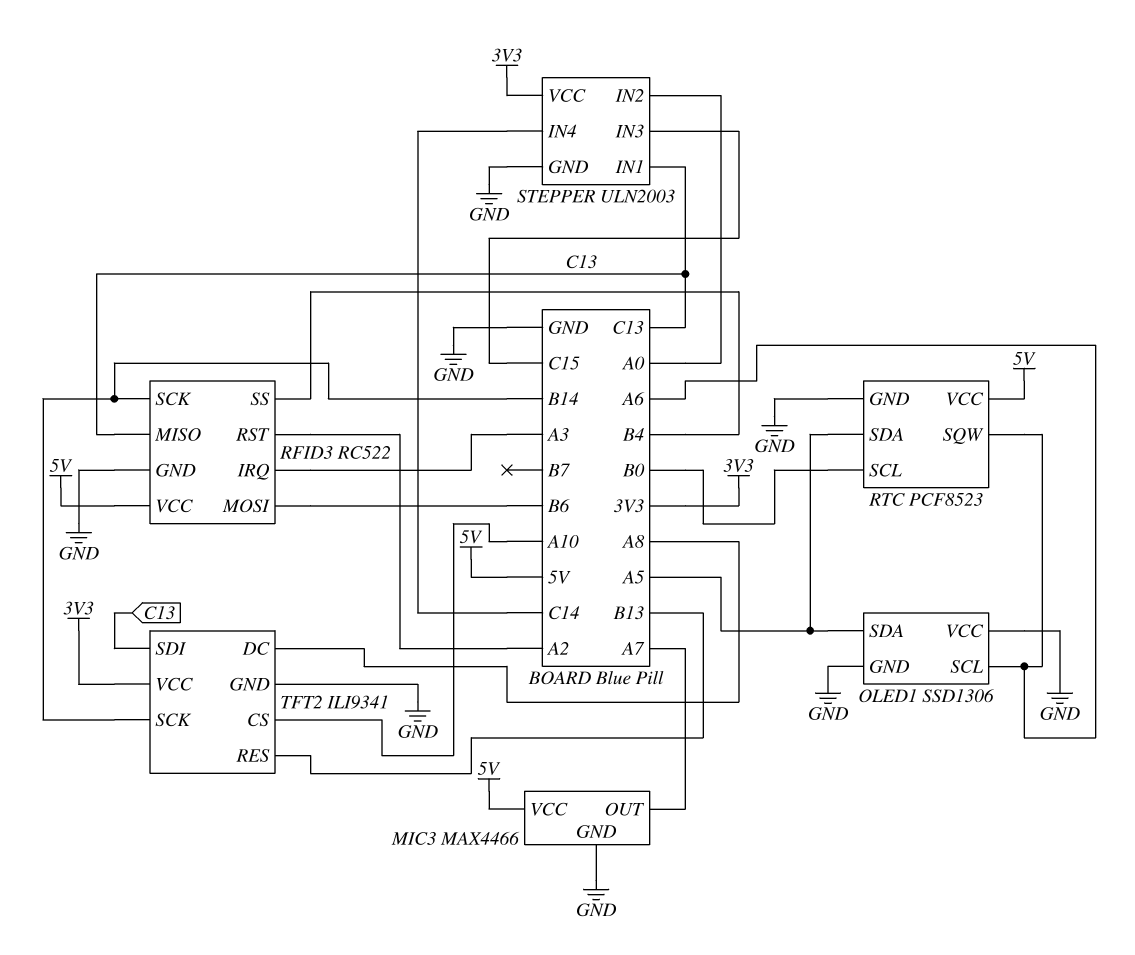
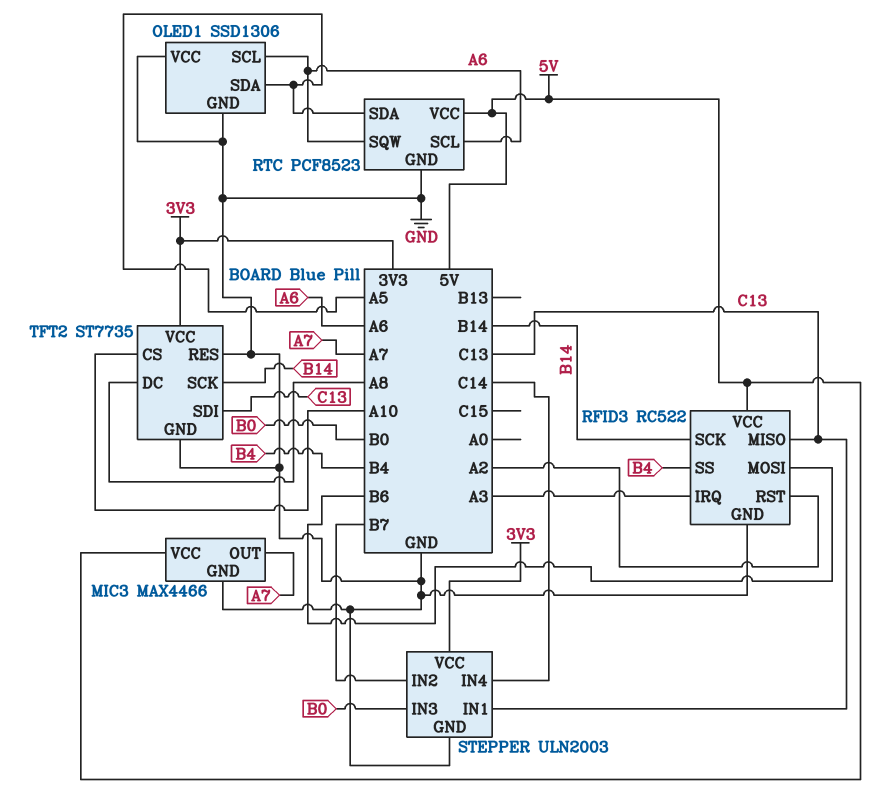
RTC pin SCL: B0 -> A6
STEPPER pin IN2: A0 -> B7
STEPPER pin IN3: C15 -> B0
TFT2: ILI9341 -> ST7735
TFT2 pin RES: B13 -> GND

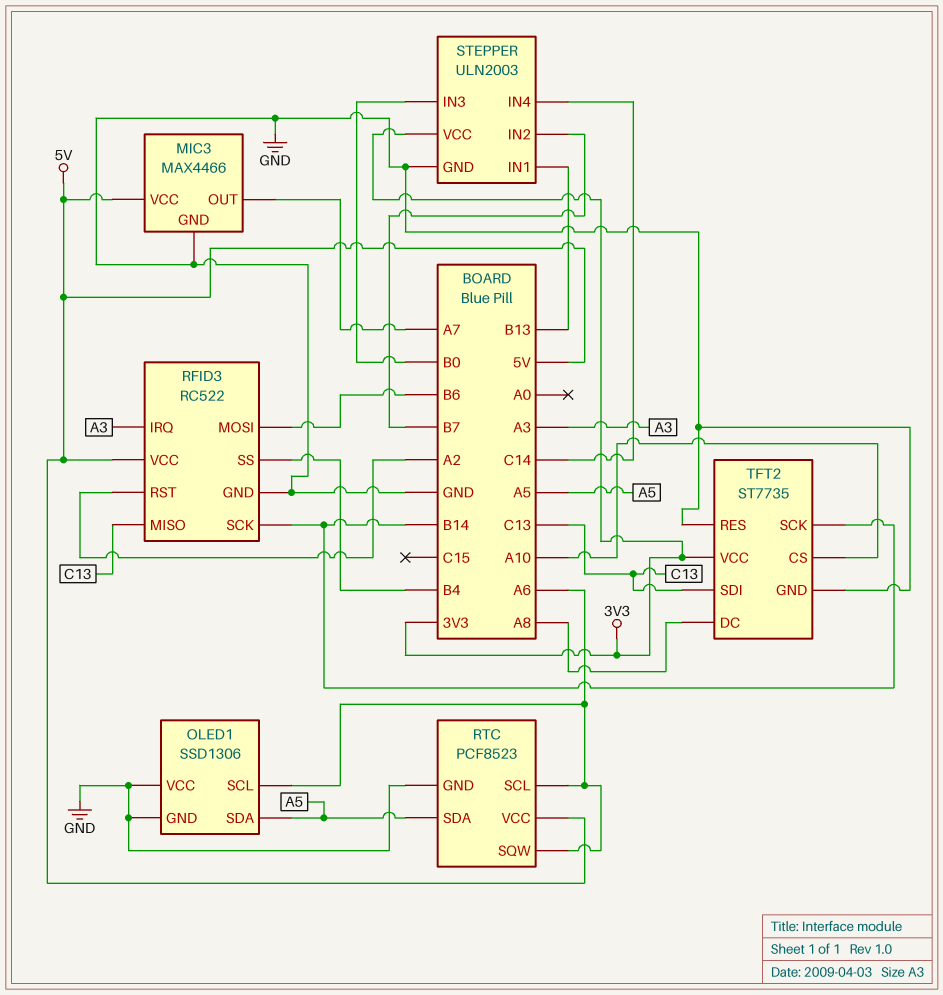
STEPPER pin IN1: C13 -> B13

